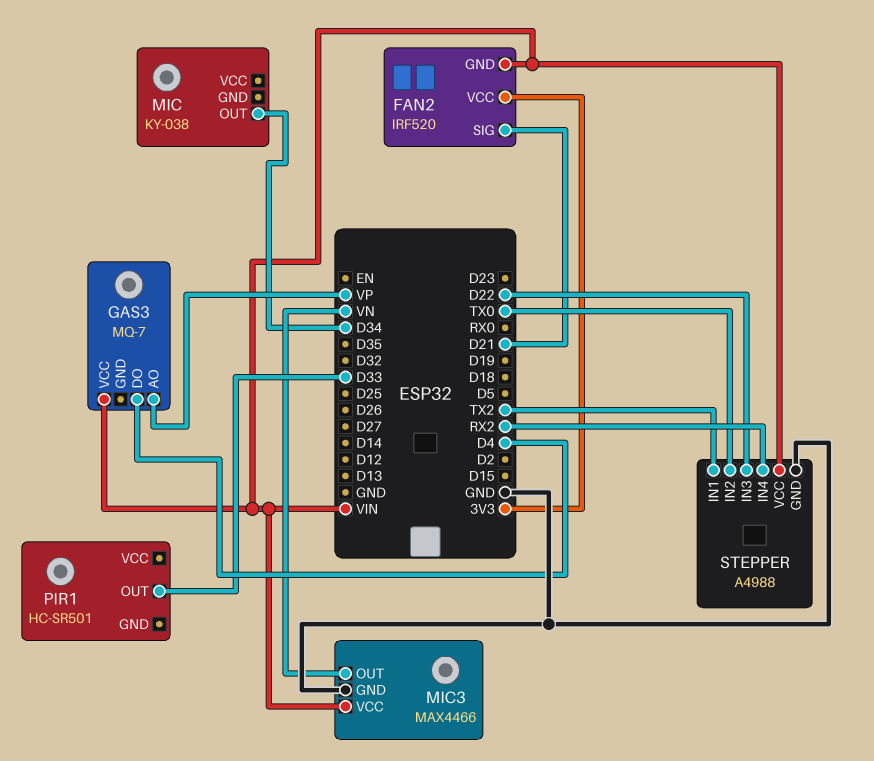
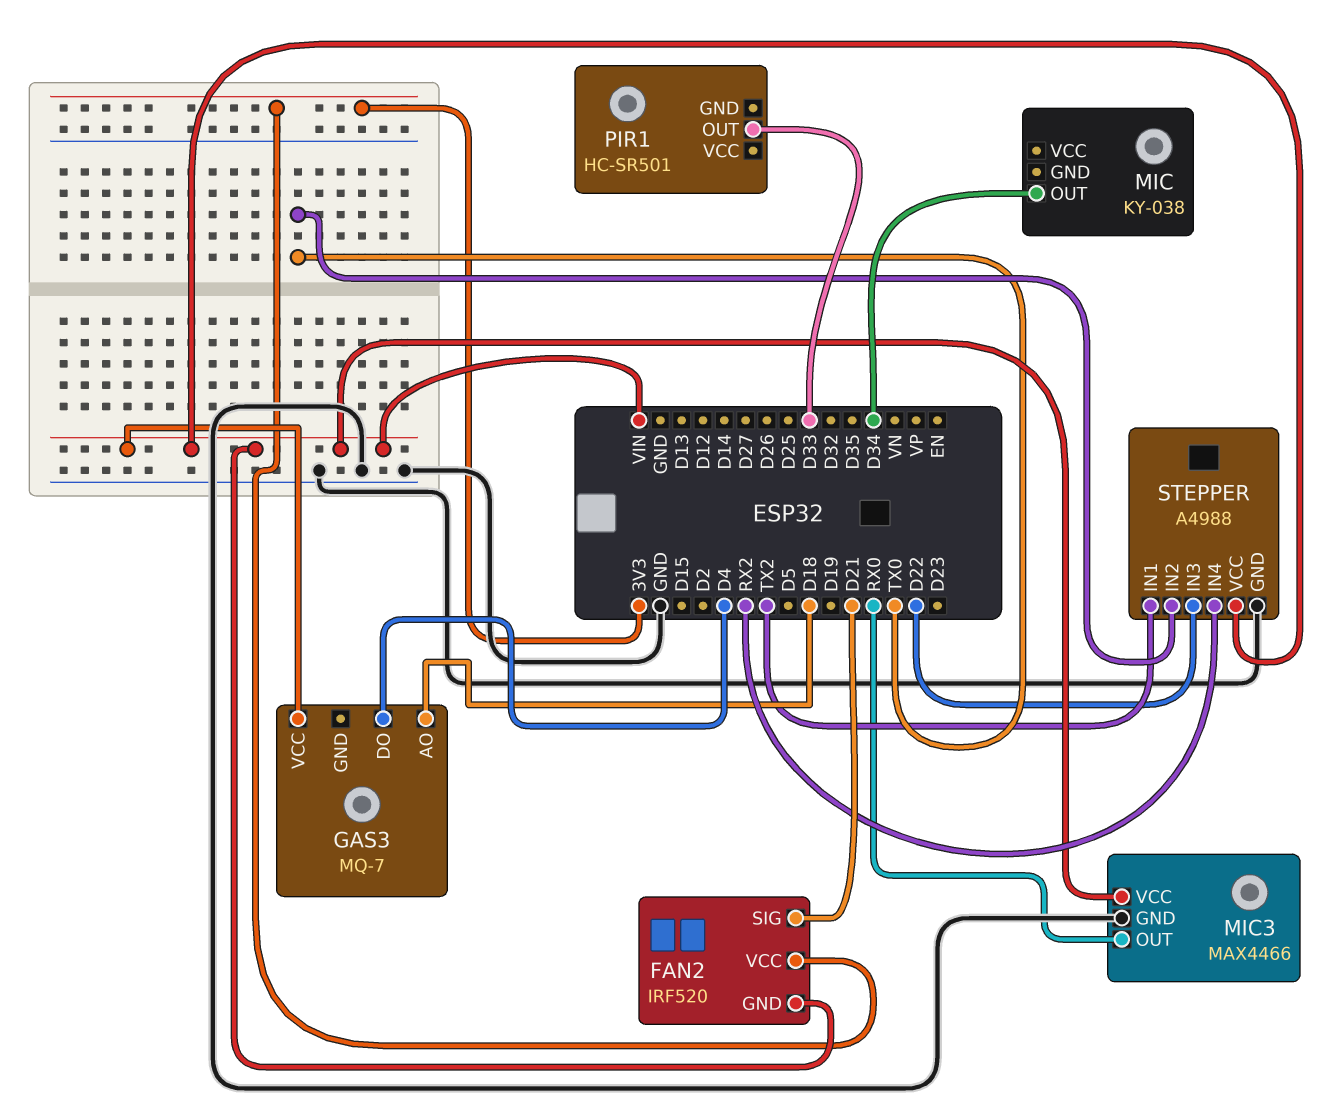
GAS3 pin AO: VP -> D18
MIC3 pin OUT: VN -> RX0

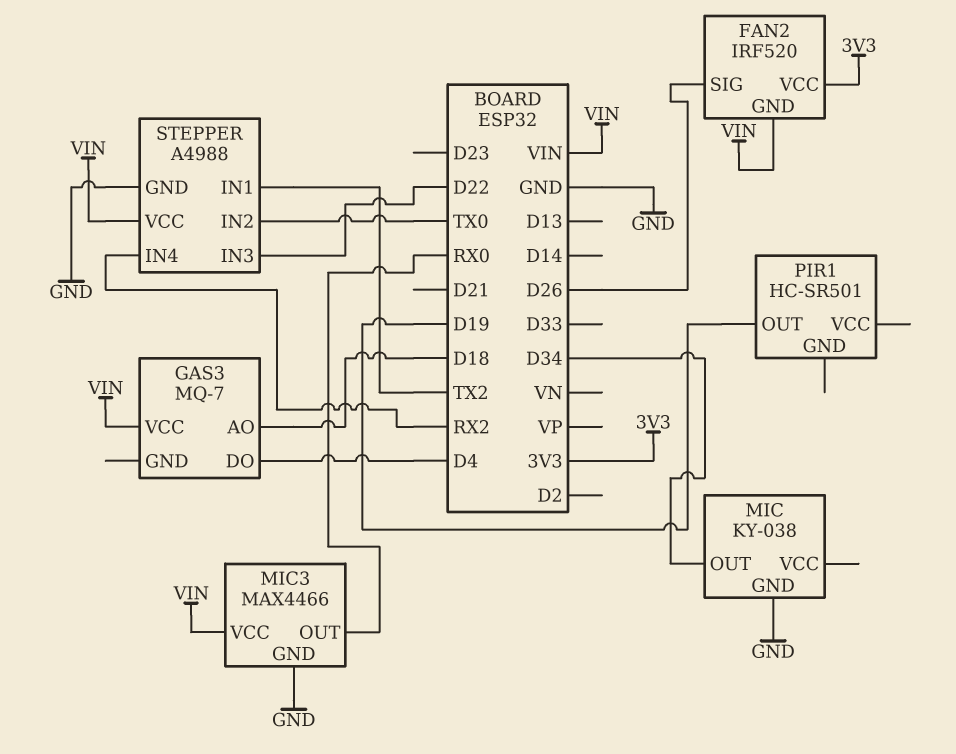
FAN2 pin SIG: D21 -> D26
MIC pin GND: none -> GND
PIR1 pin OUT: D33 -> D19

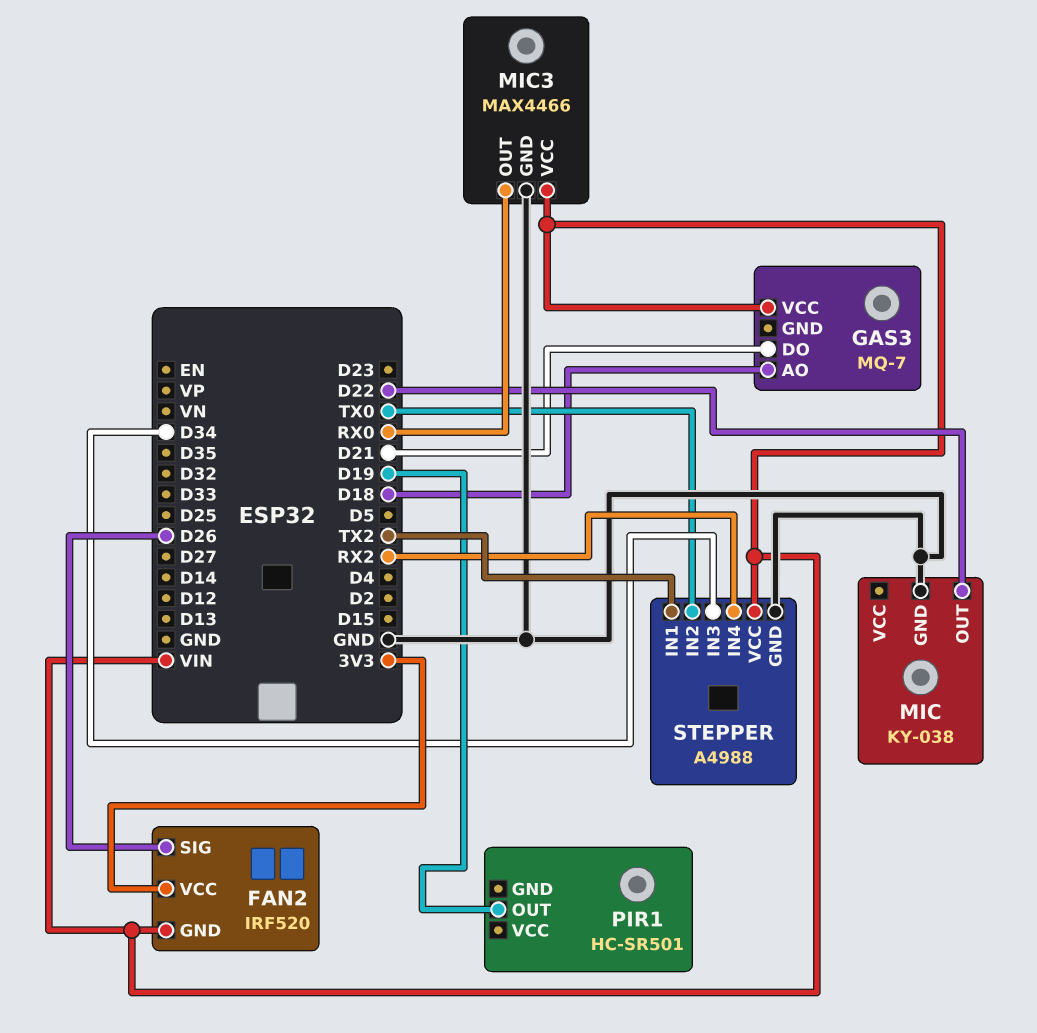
GAS3 pin DO: D4 -> D21
MIC pin OUT: D34 -> D22
STEPPER pin IN3: D22 -> D34

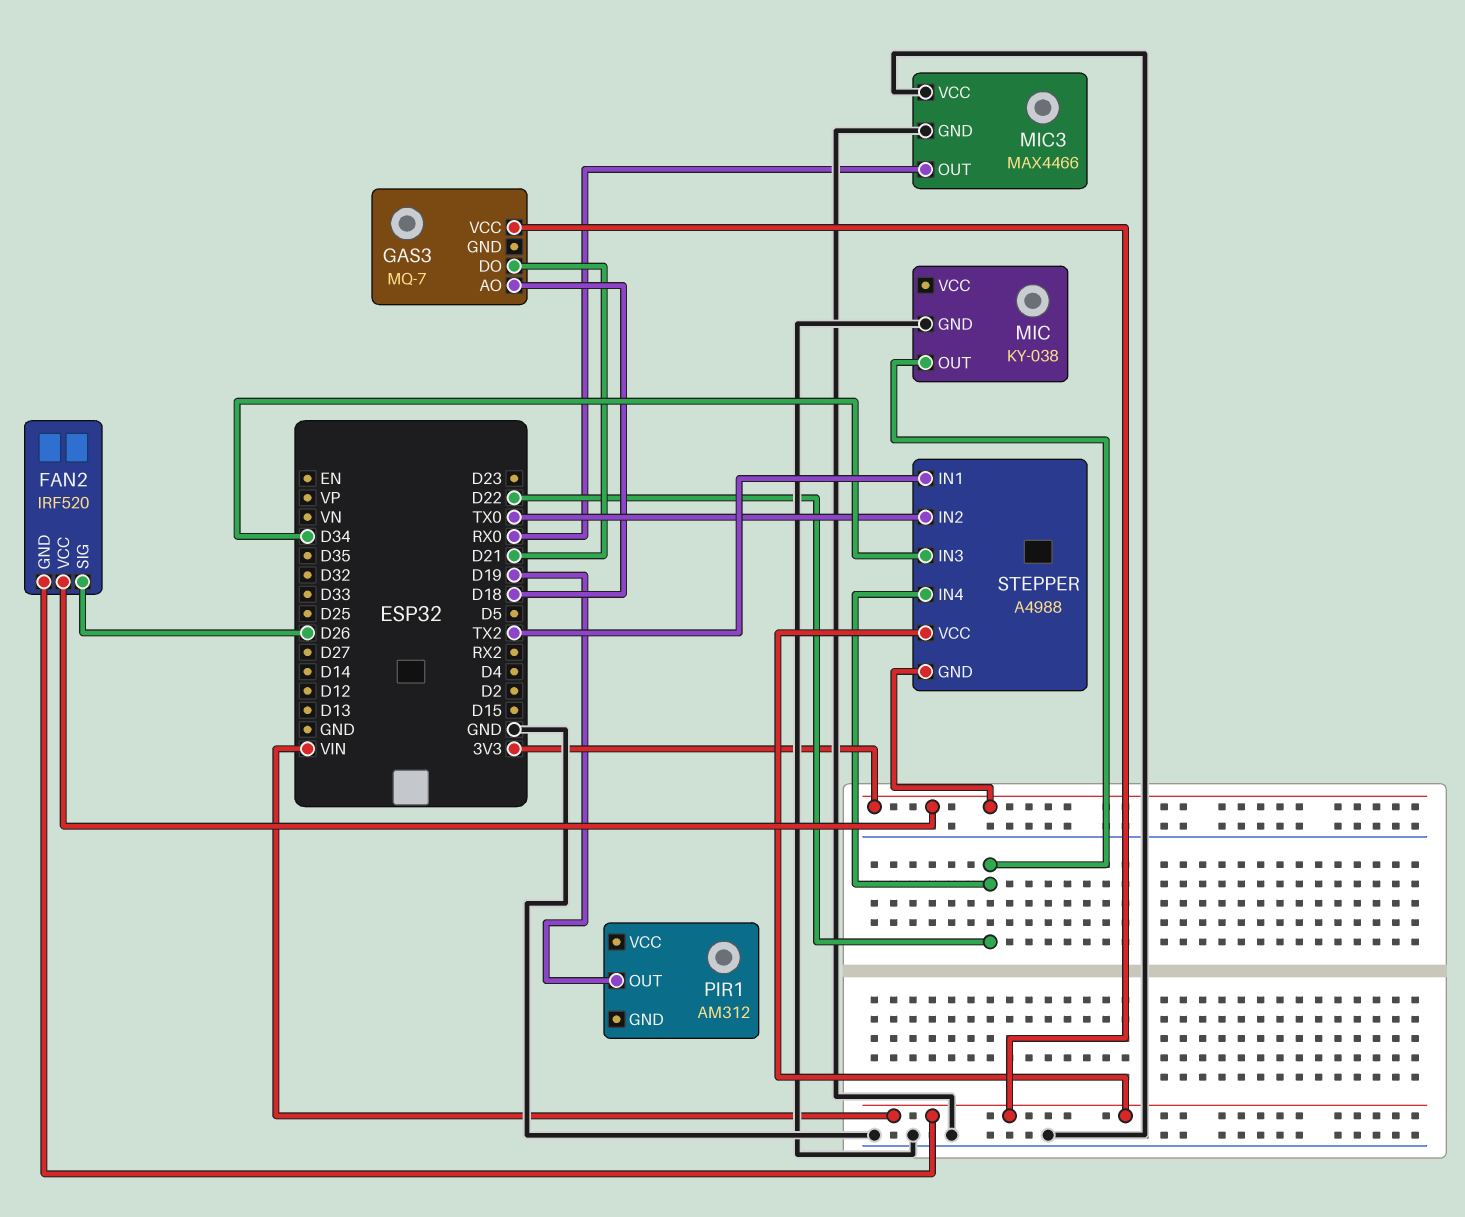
MIC3 pin VCC: VIN -> GND
PIR1: HC-SR501 -> AM312
STEPPER pin GND: GND -> 3V3
STEPPER pin IN4: RX2 -> D22

